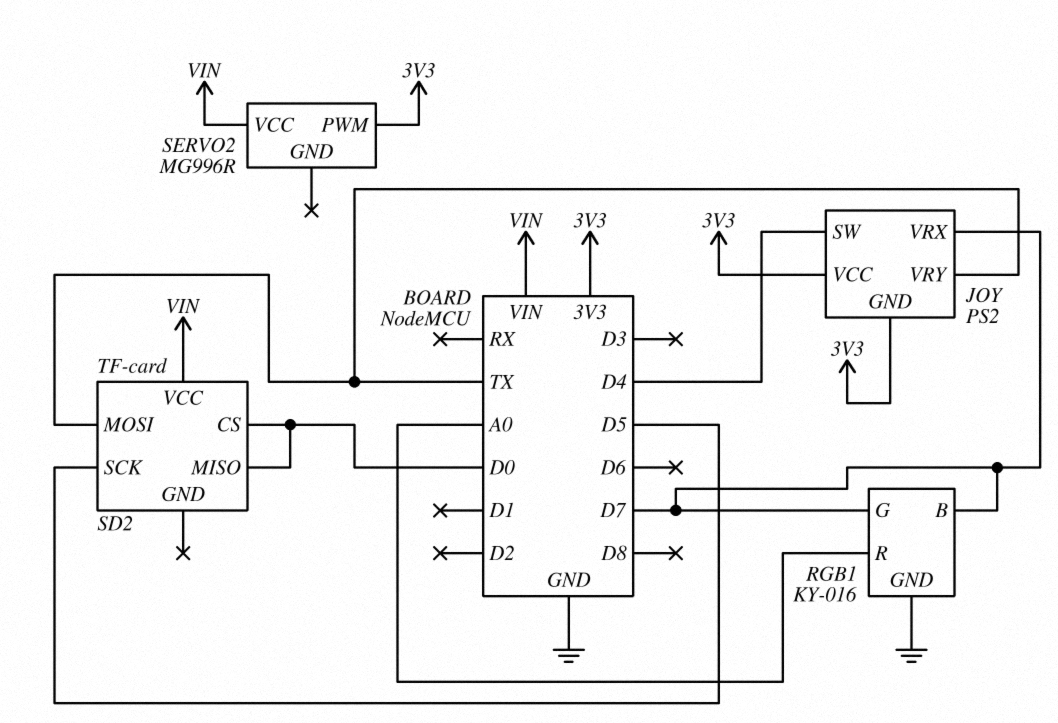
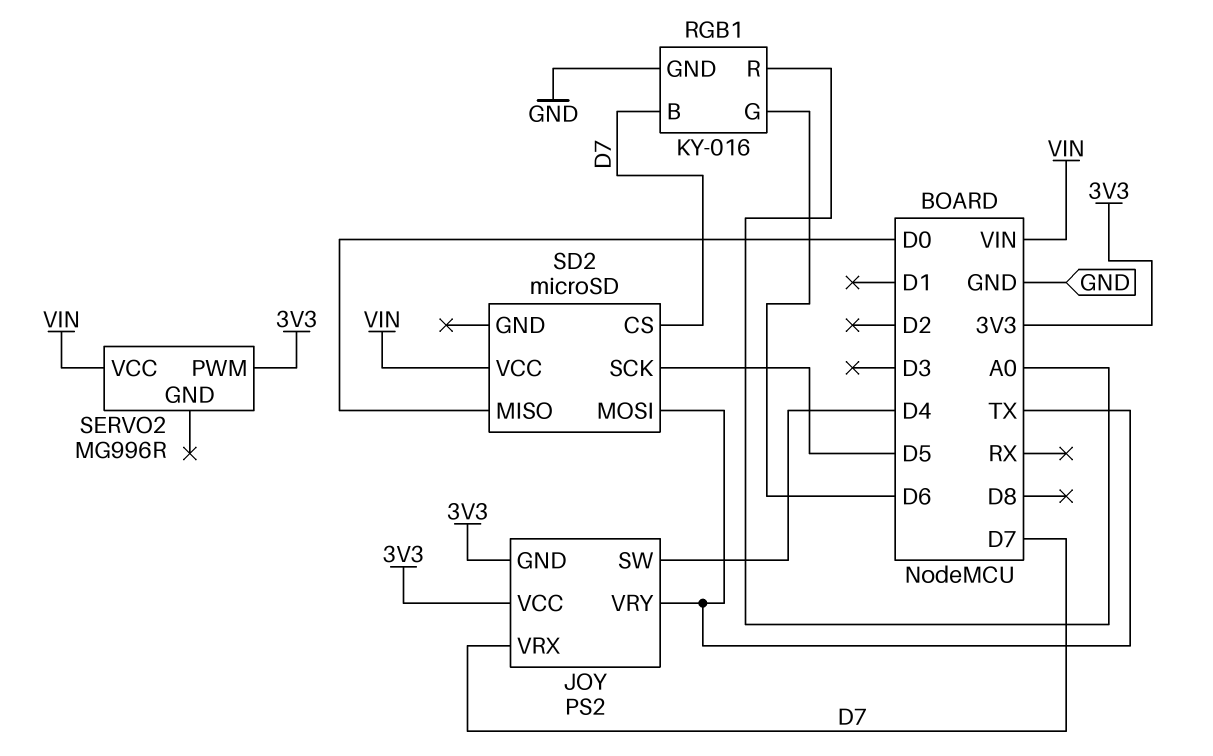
RGB1 pin G: D7 -> D6
SD2: TF-card -> microSD
SD2 pin CS: D0 -> D7

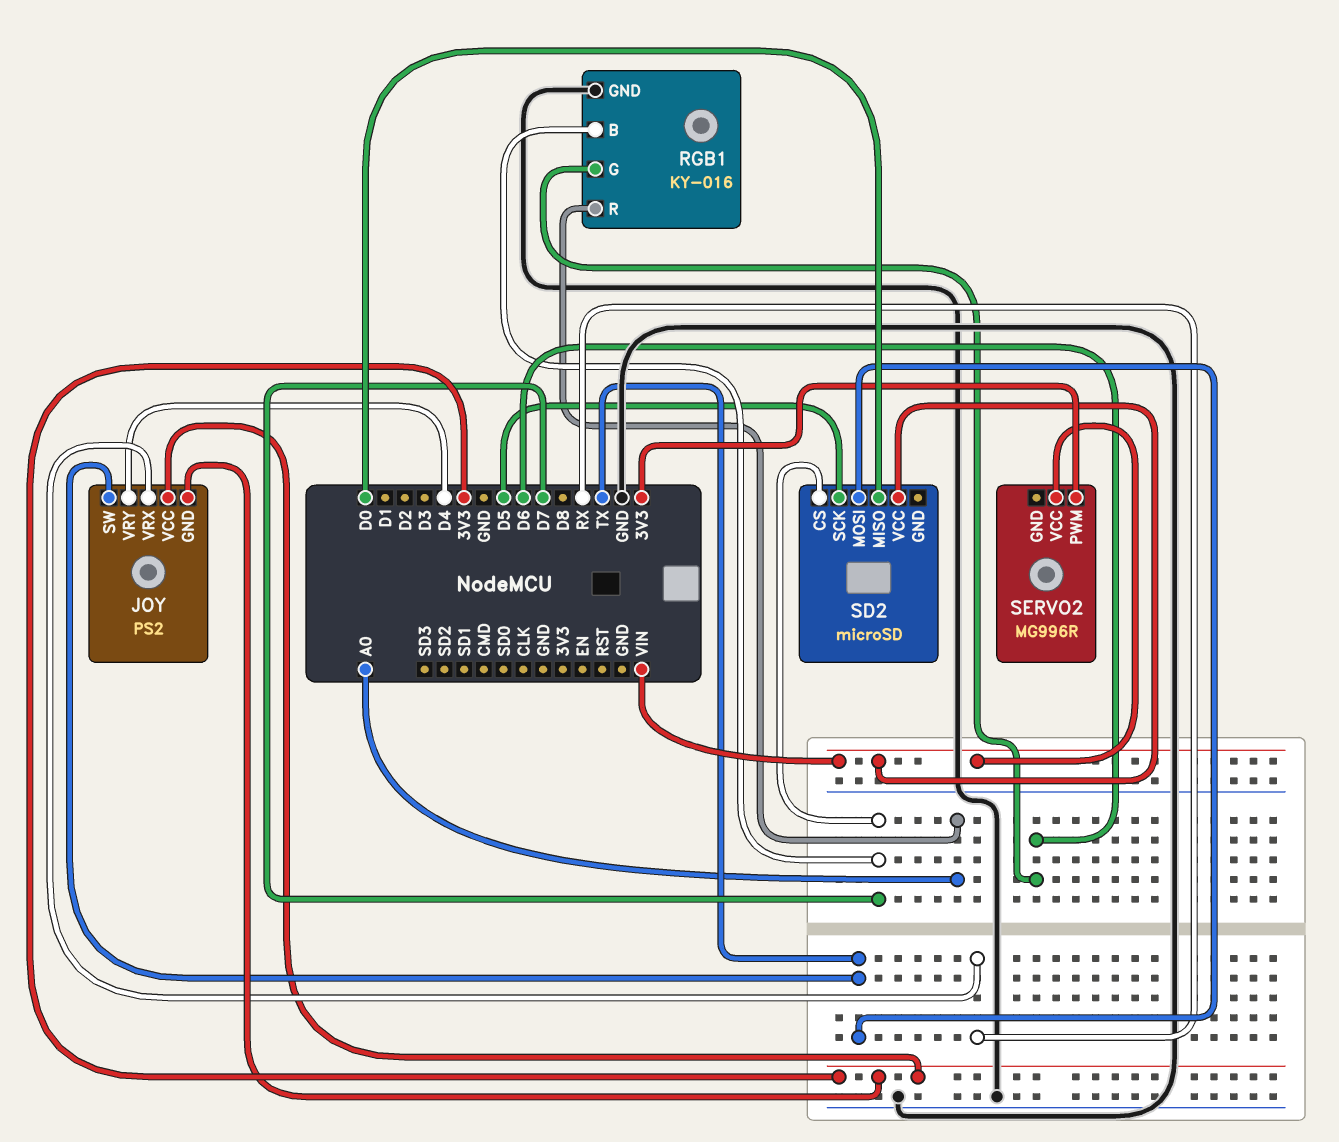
JOY pin SW: D4 -> TX
JOY pin VRX: D7 -> RX
JOY pin VRY: TX -> D4

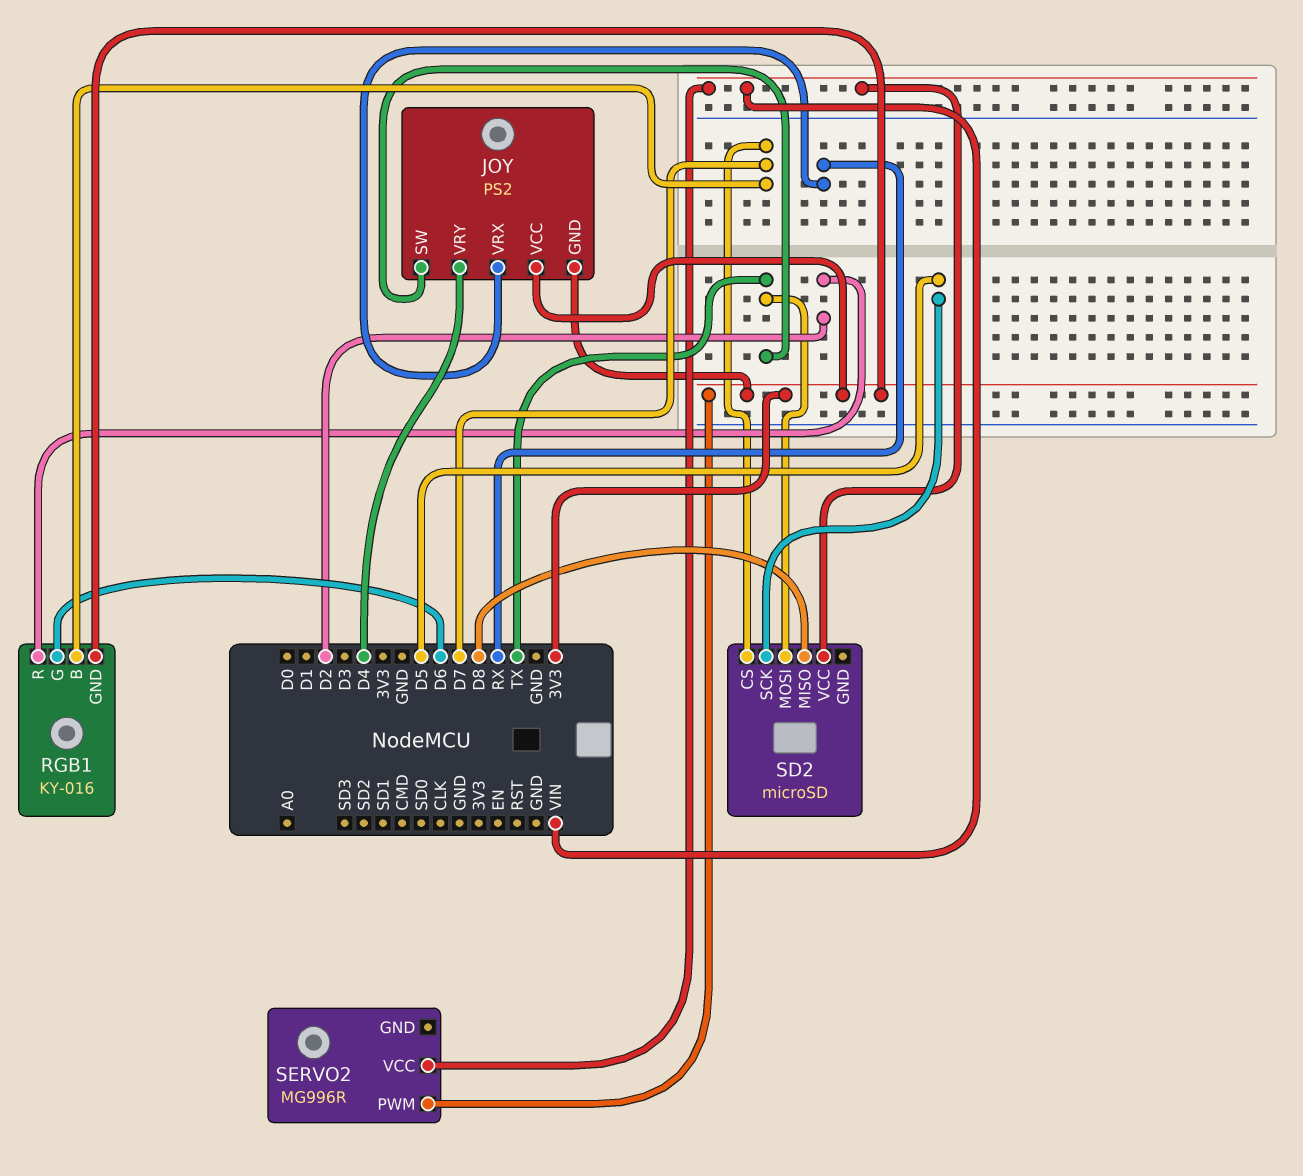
RGB1 pin GND: GND -> 3V3
RGB1 pin R: A0 -> D2
SD2 pin MISO: D0 -> D8

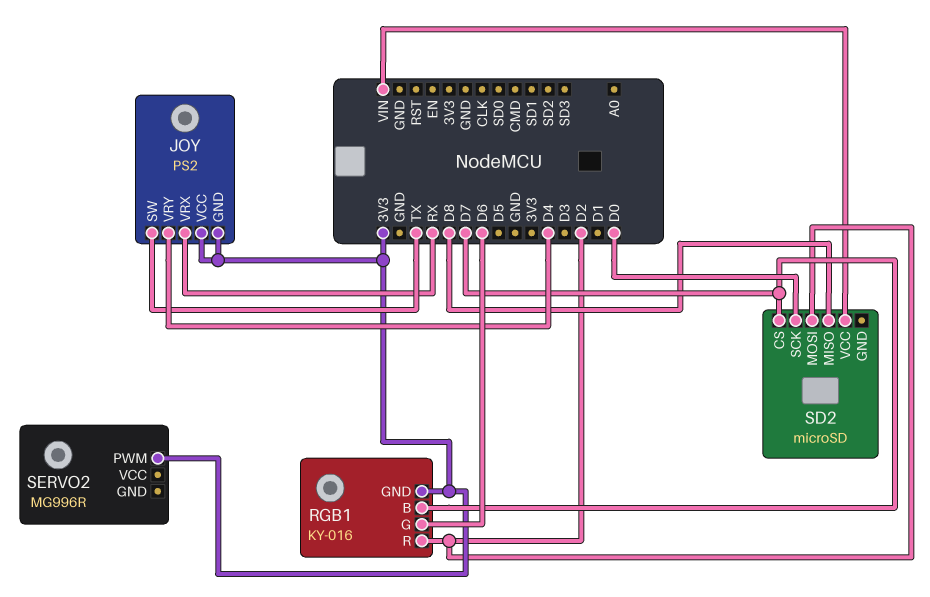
SD2 pin MOSI: TX -> D2
SD2 pin SCK: D5 -> D0
SERVO2 pin VCC: VIN -> none

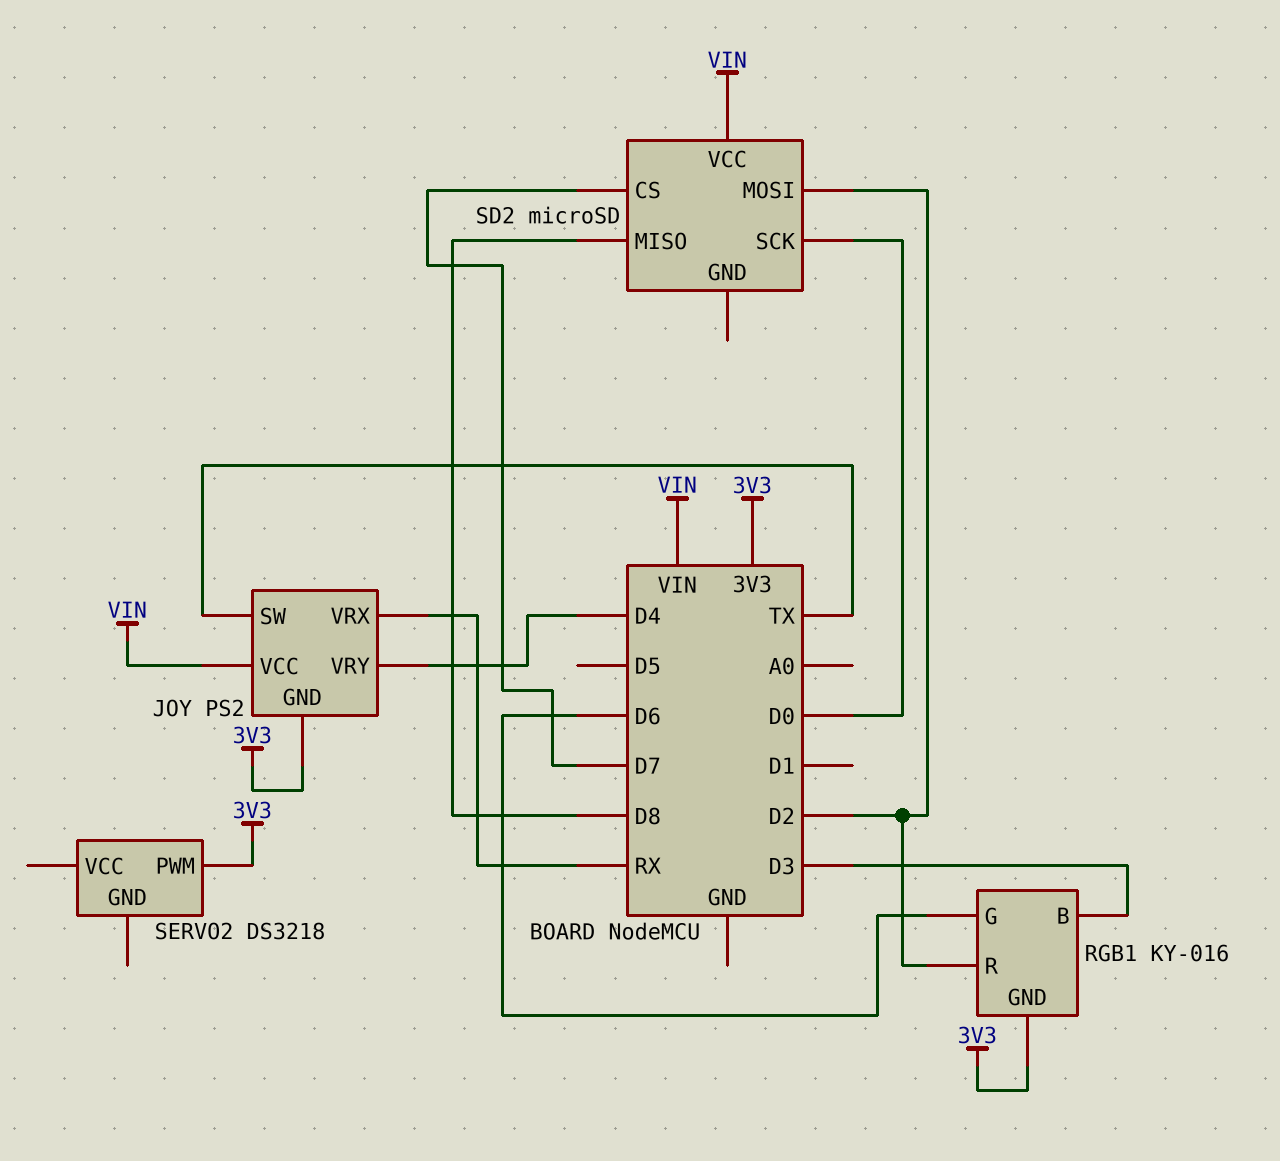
JOY pin VCC: 3V3 -> VIN
RGB1 pin B: D7 -> D3
SERVO2: MG996R -> DS3218

